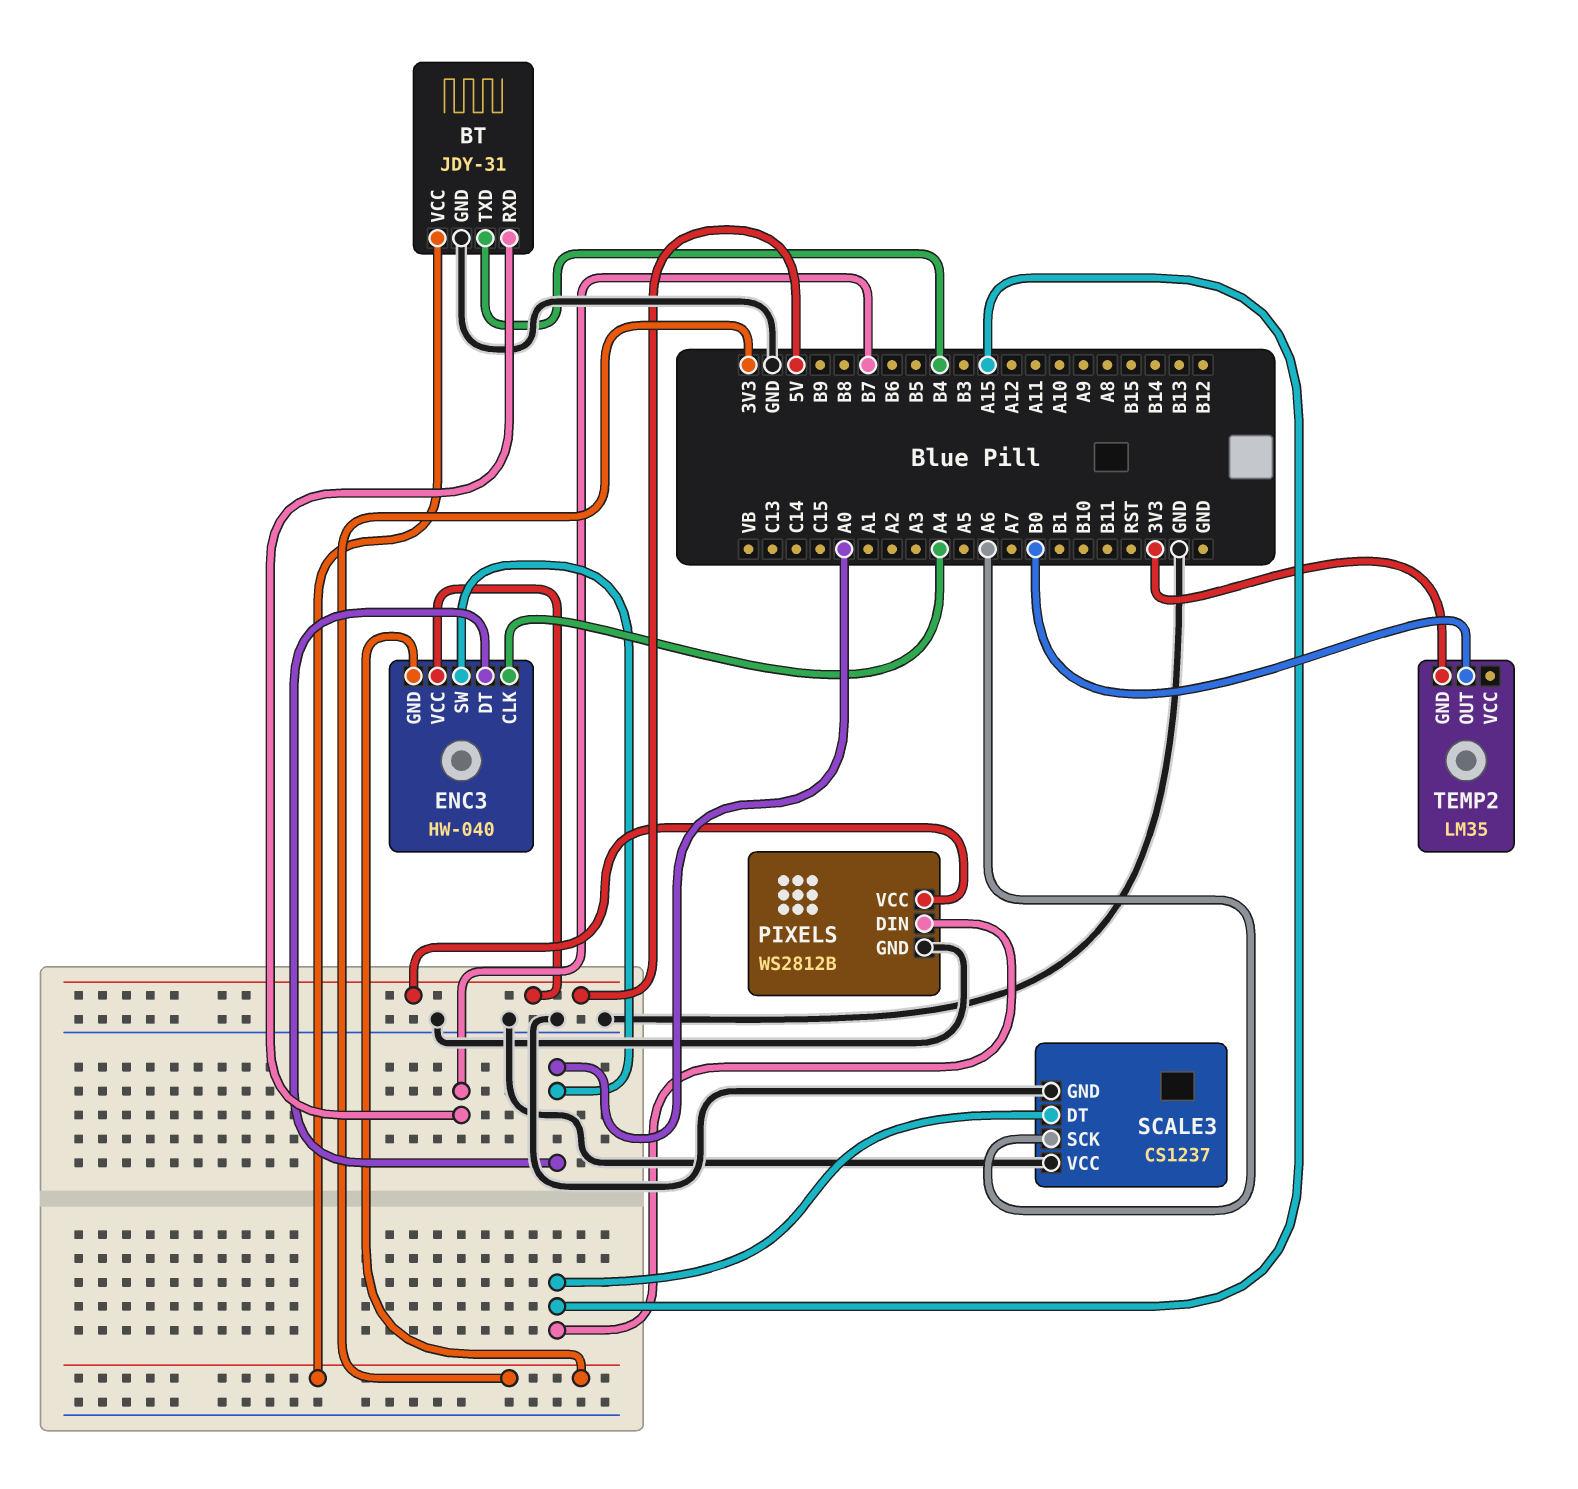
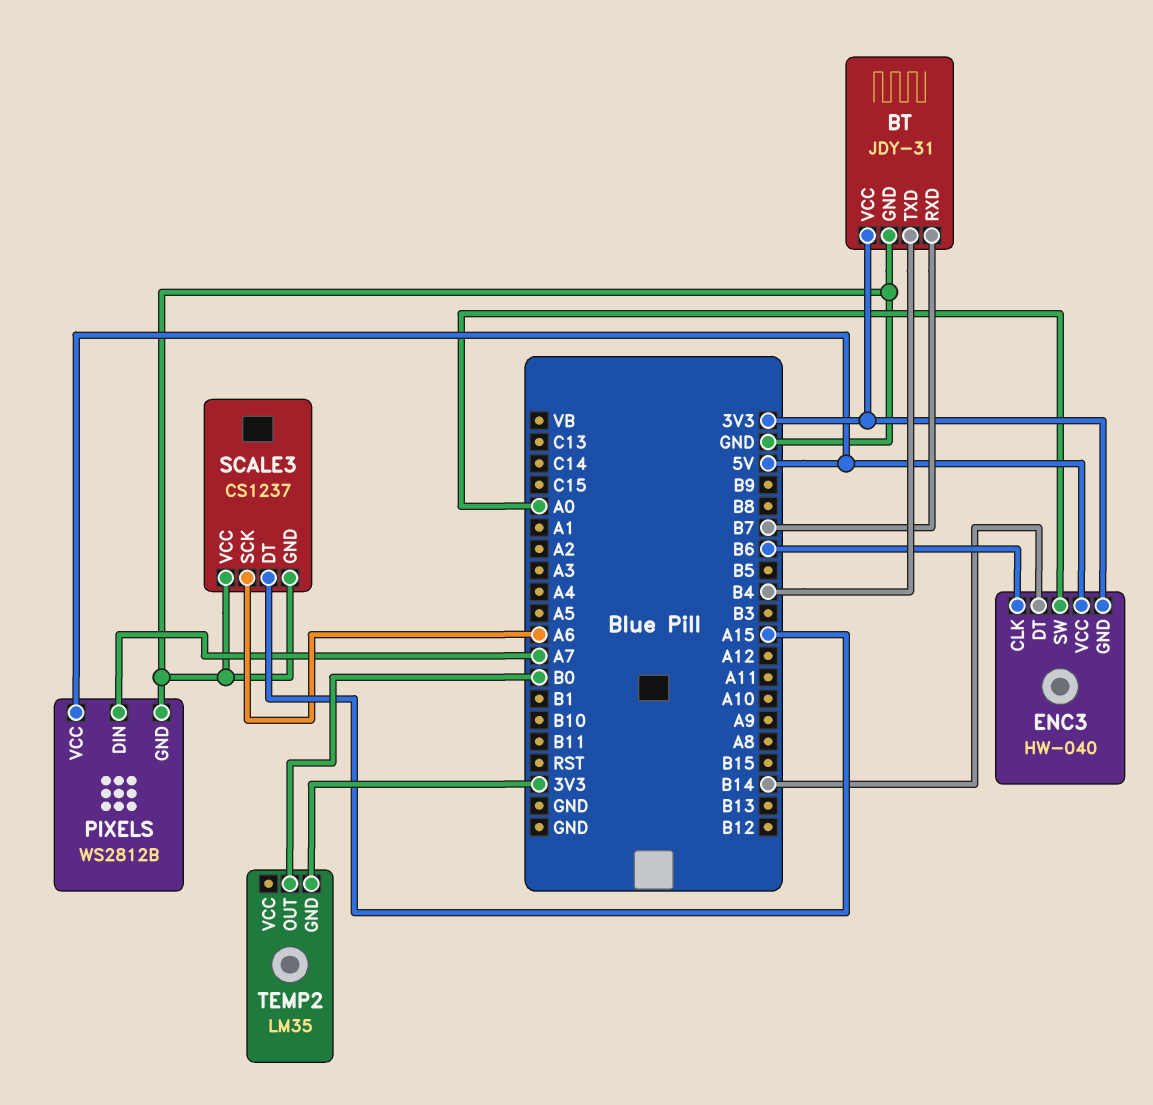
ENC3 pin CLK: A4 -> B6
ENC3 pin DT: A0 -> B14
PIXELS pin DIN: A15 -> A7

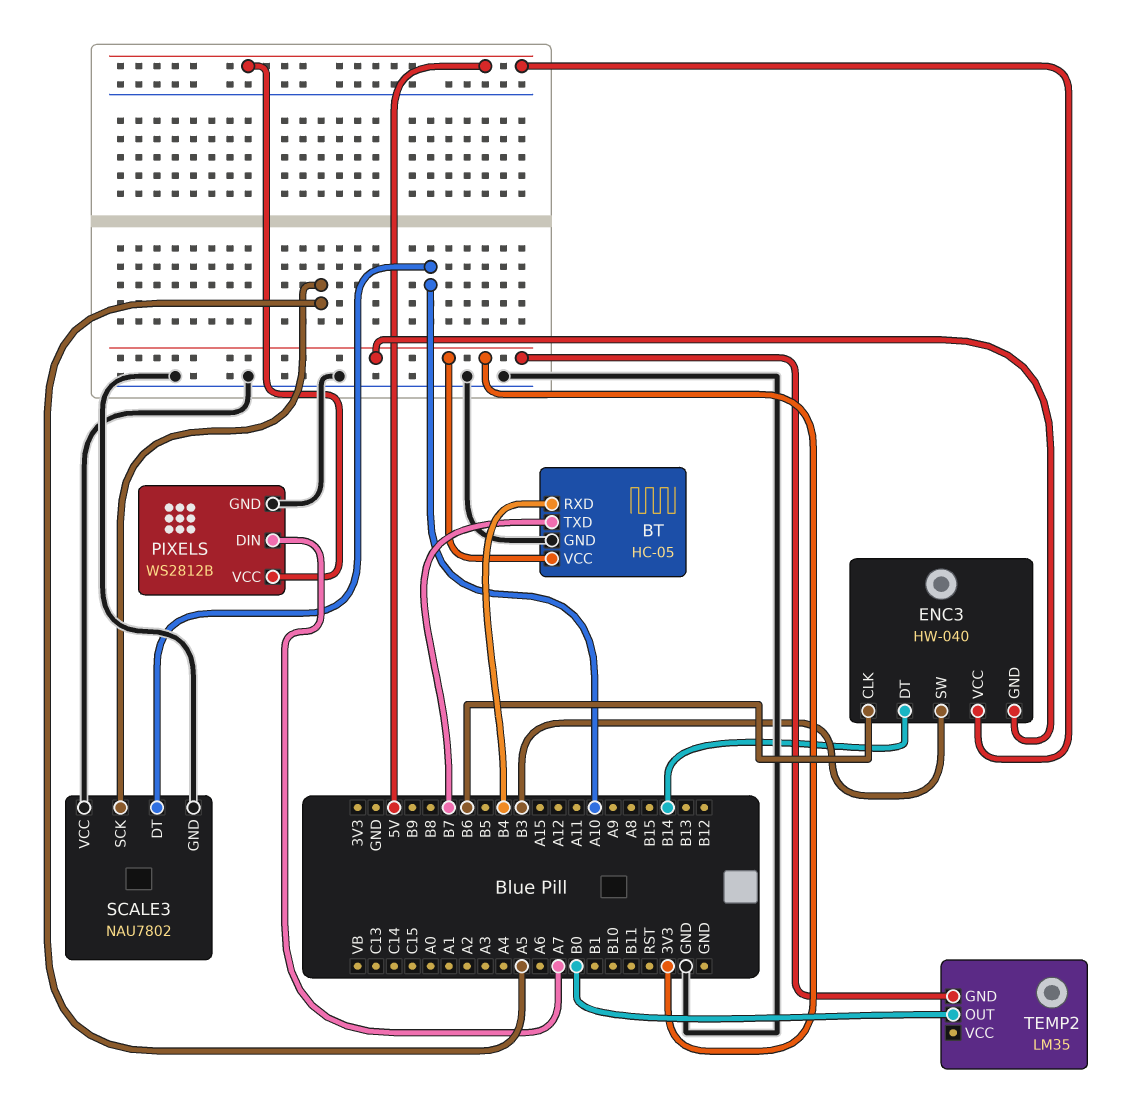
BT: JDY-31 -> HC-05
BT pin RXD: B7 -> B4
BT pin TXD: B4 -> B7
ENC3 pin SW: A0 -> B3
SCALE3: CS1237 -> NAU7802
SCALE3 pin DT: A15 -> A10
SCALE3 pin SCK: A6 -> A5

